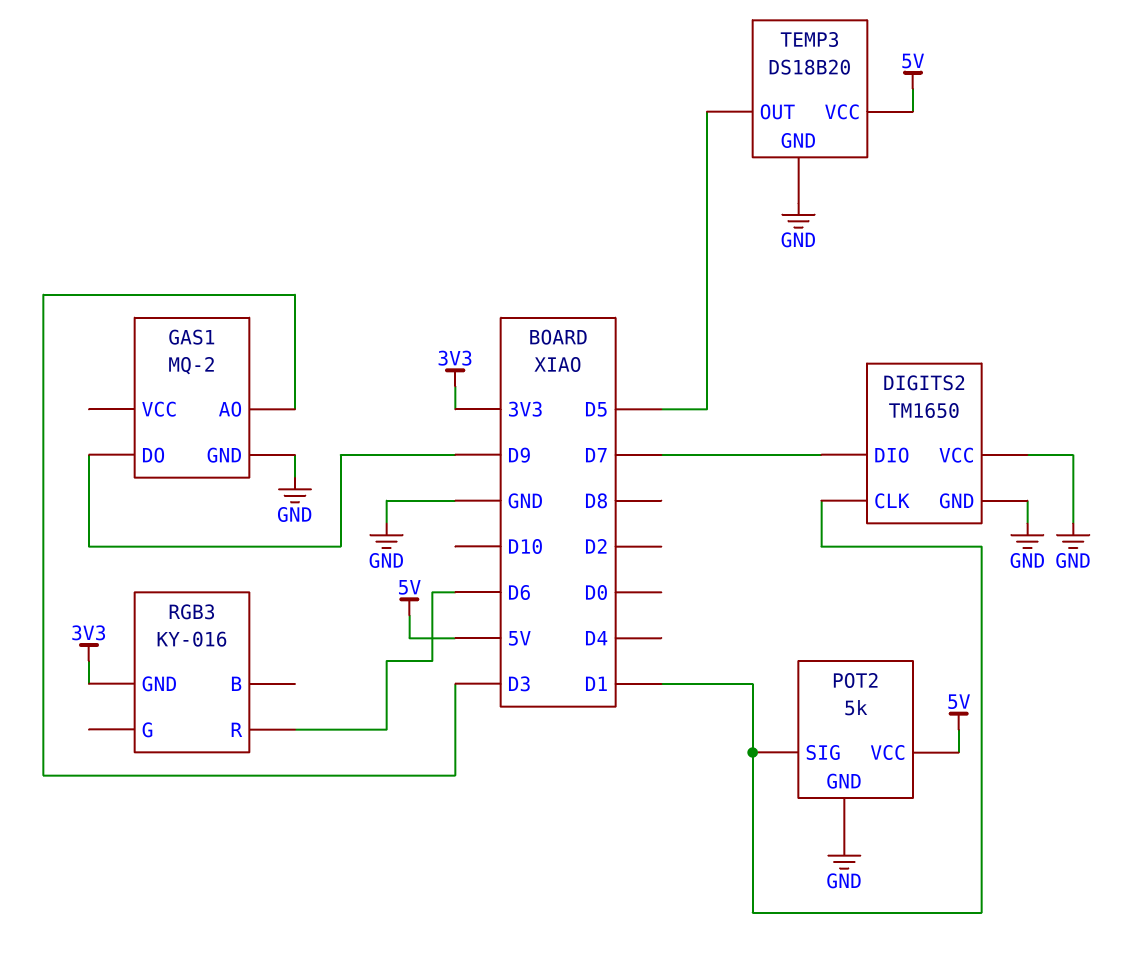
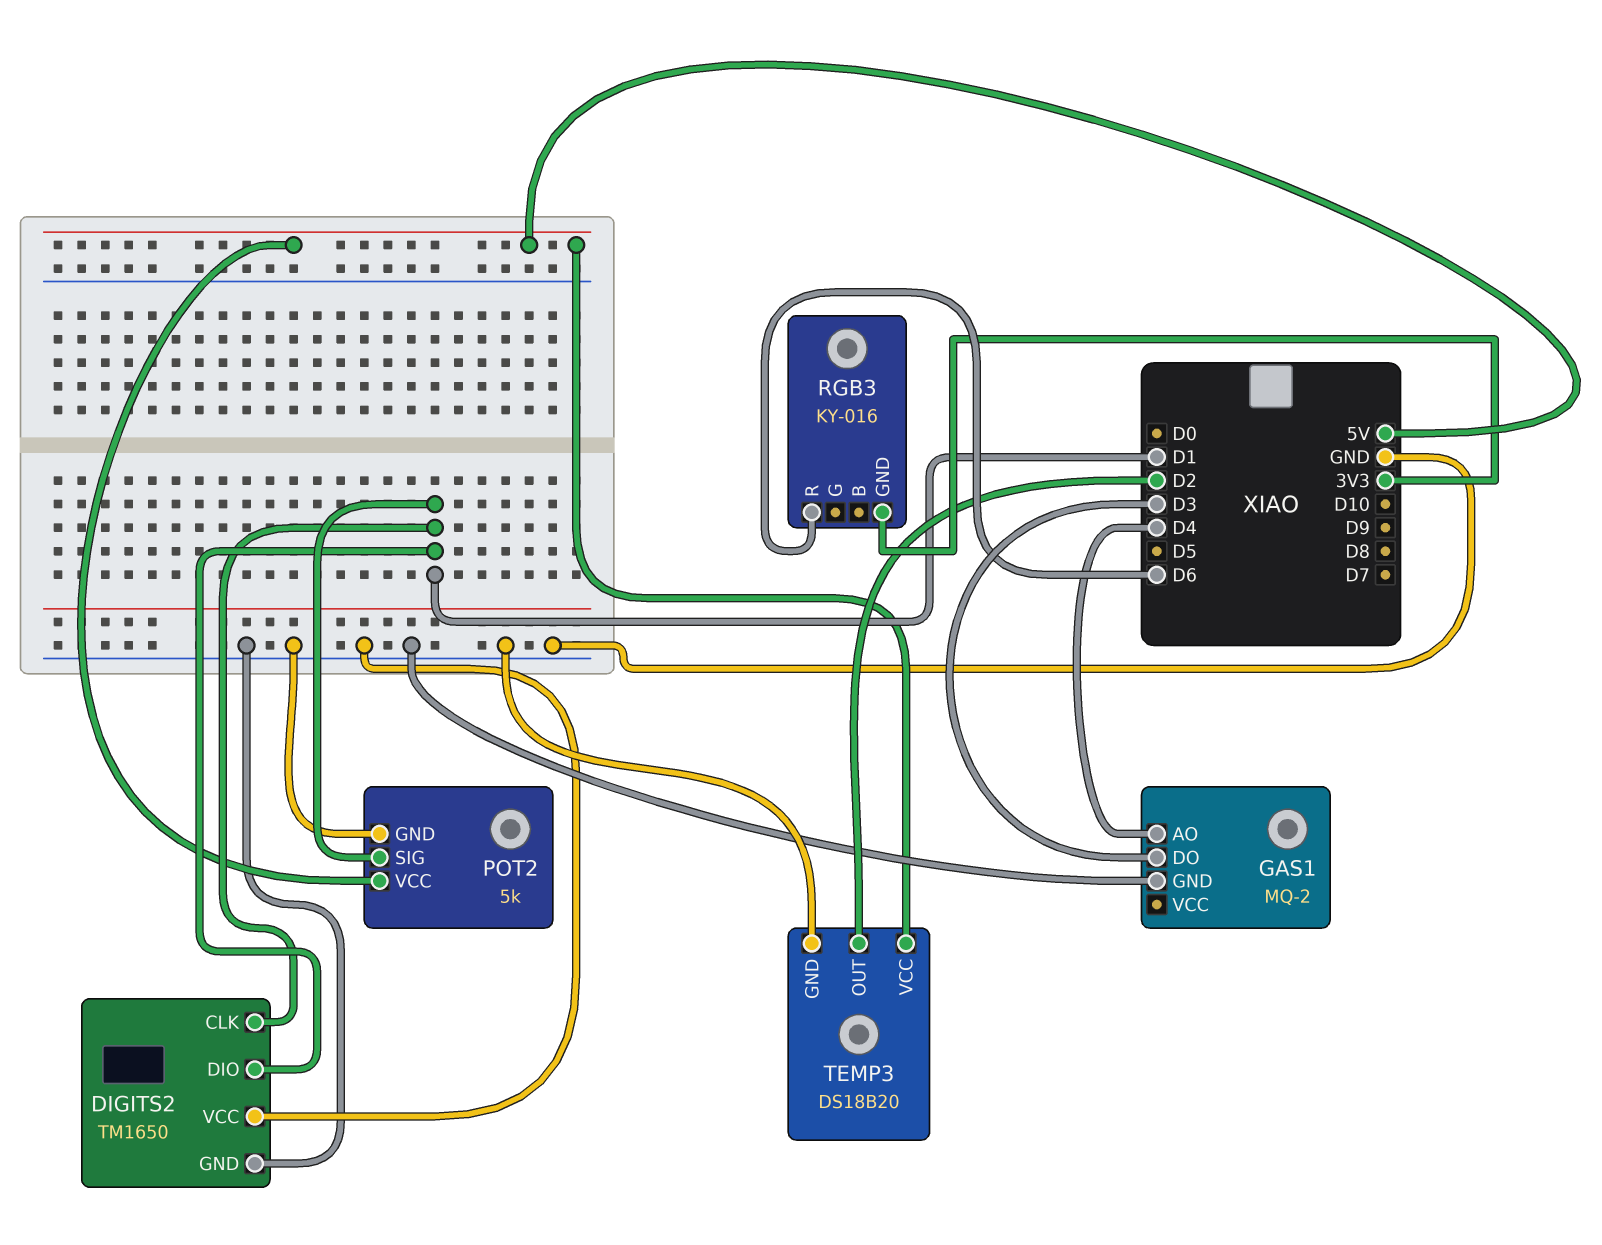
DIGITS2 pin DIO: D7 -> D1
GAS1 pin AO: D3 -> D4
GAS1 pin DO: D9 -> D3
TEMP3 pin OUT: D5 -> D2

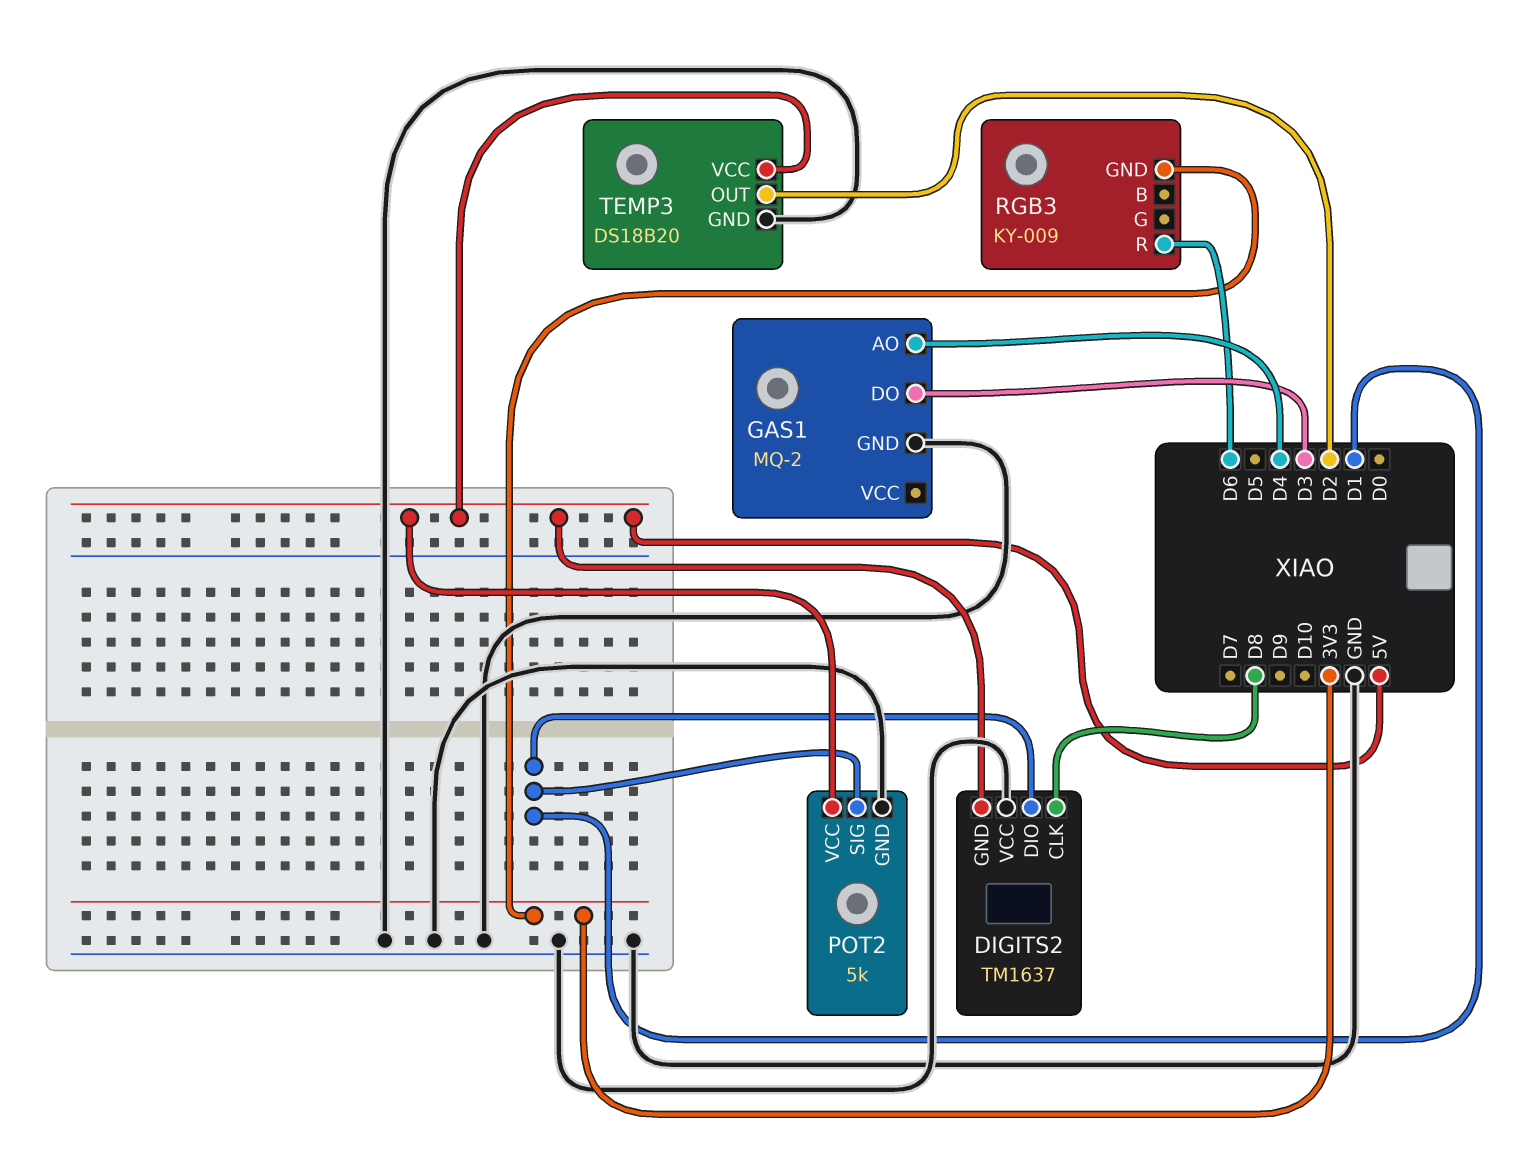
DIGITS2: TM1650 -> TM1637
DIGITS2 pin CLK: D1 -> D8
DIGITS2 pin GND: GND -> 5V
RGB3: KY-016 -> KY-009

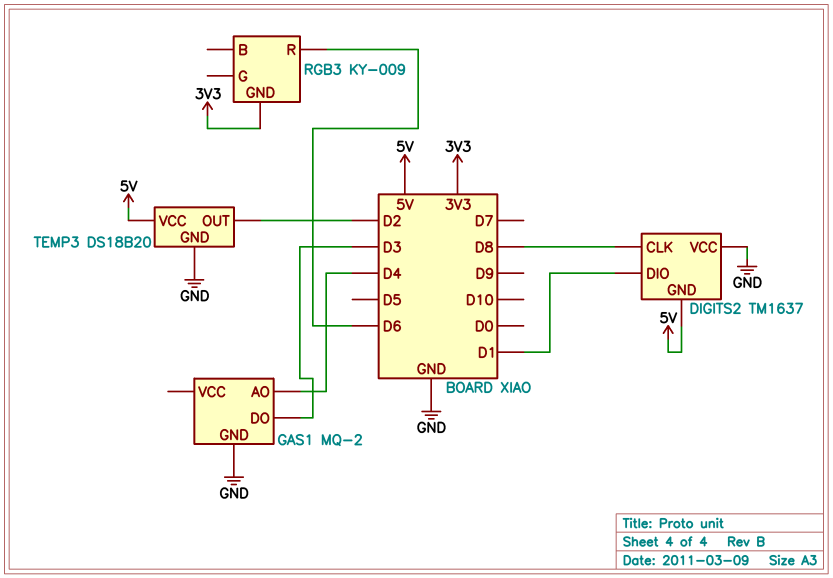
POT2: 5k -> none
POT2 pin GND: GND -> none
POT2 pin SIG: D1 -> none
POT2 pin VCC: 5V -> none

